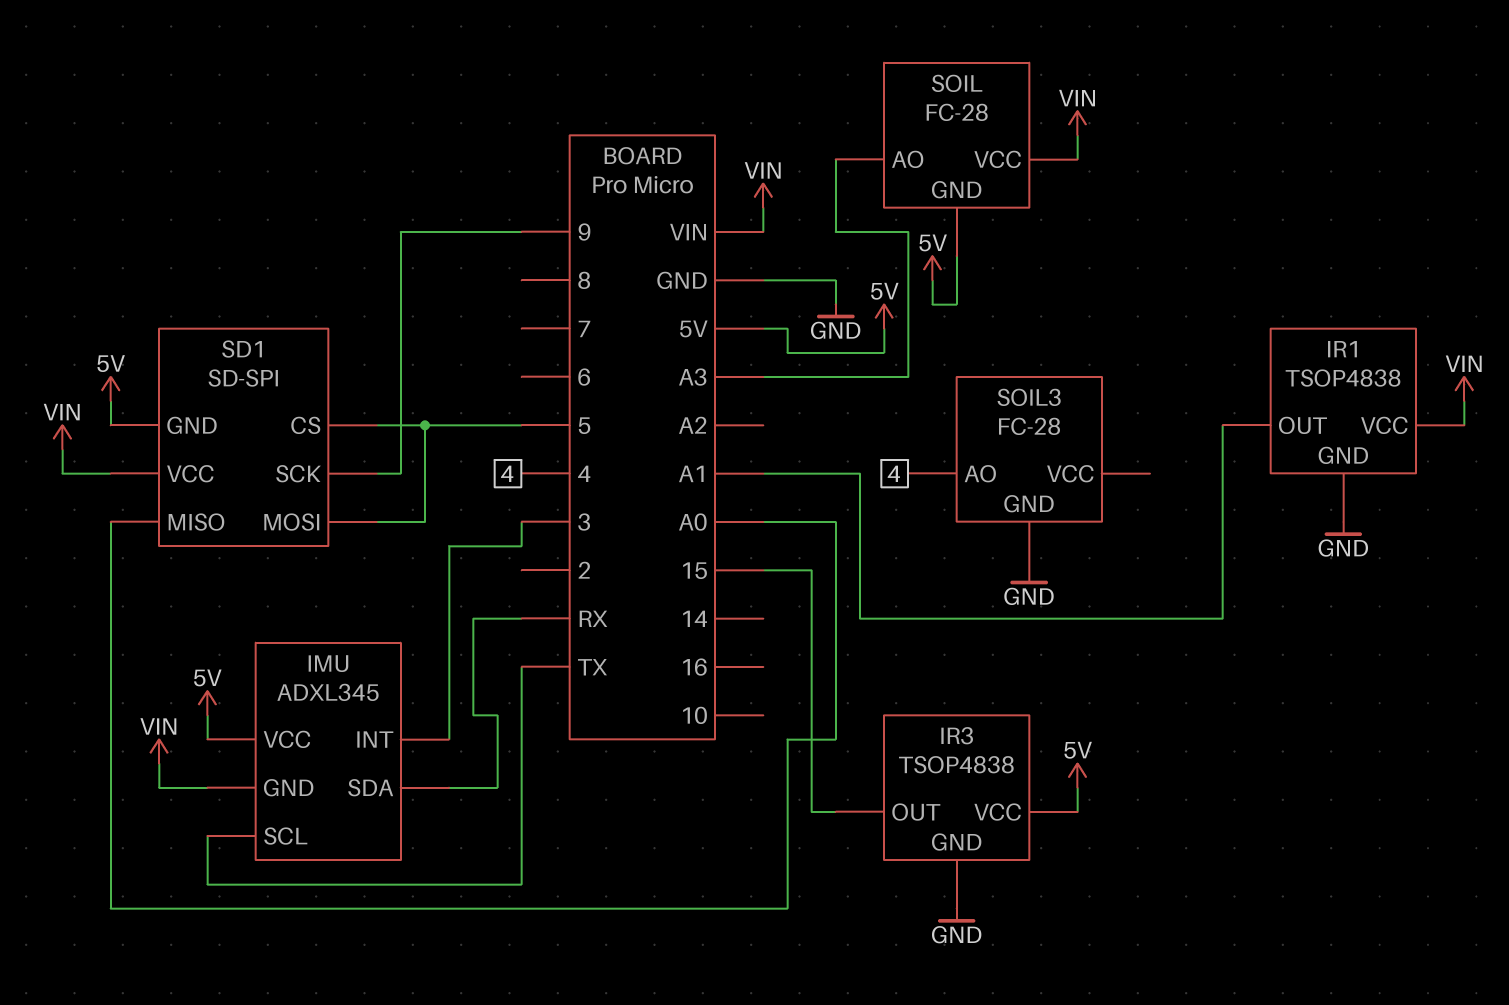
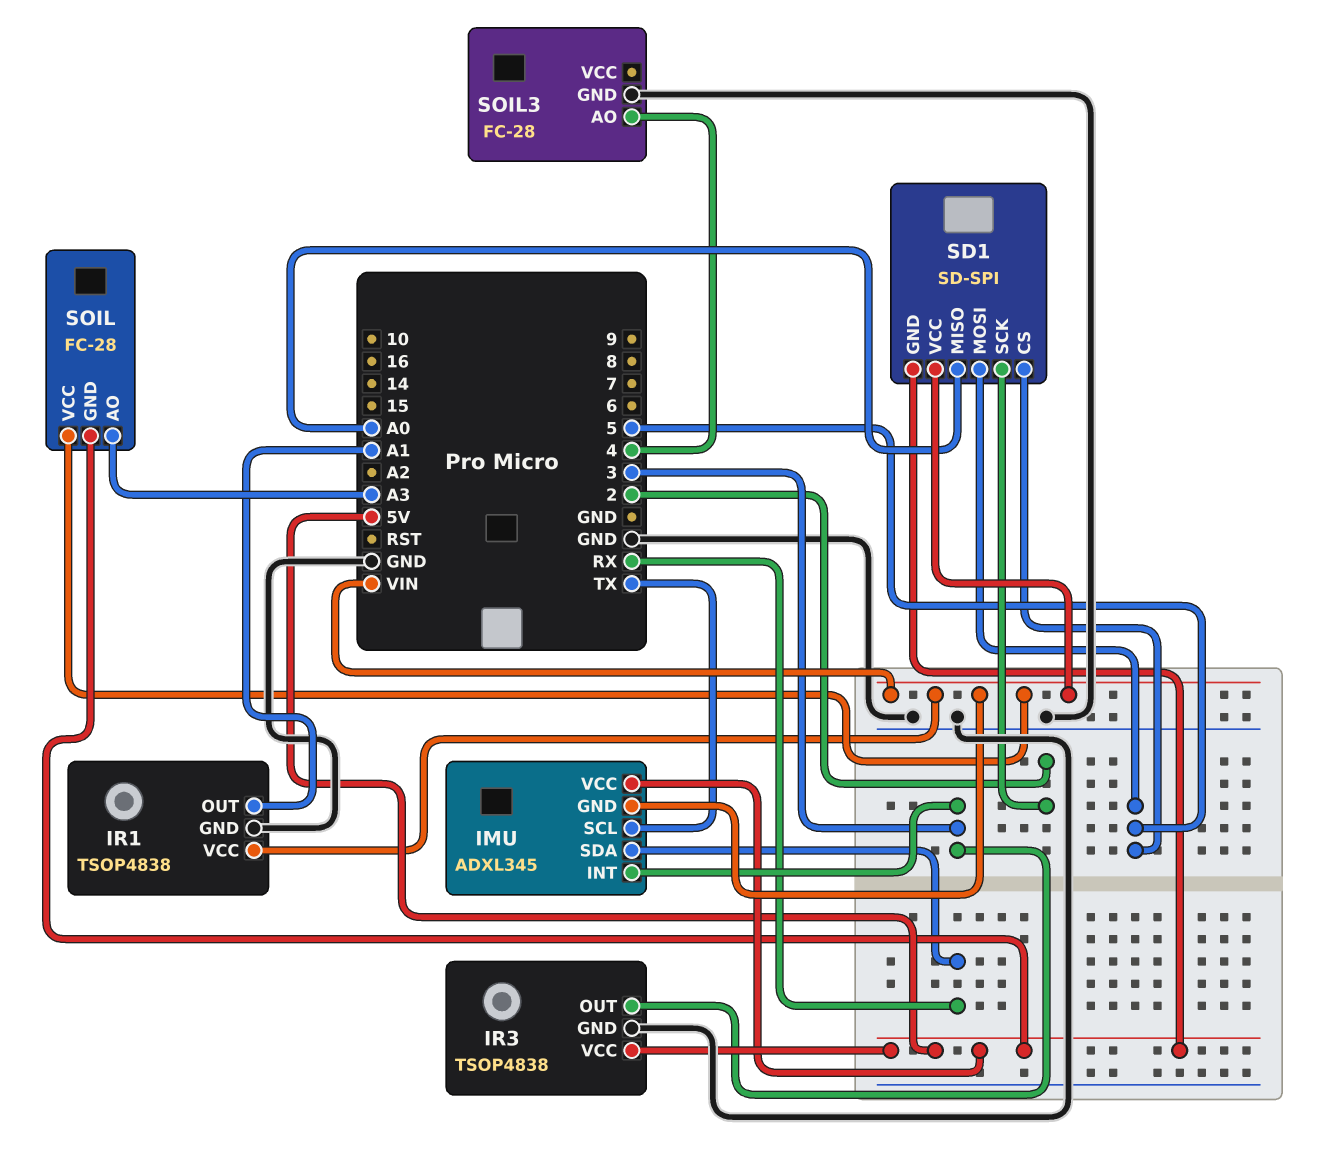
IR3 pin OUT: 15 -> 3
SD1 pin SCK: 9 -> 2

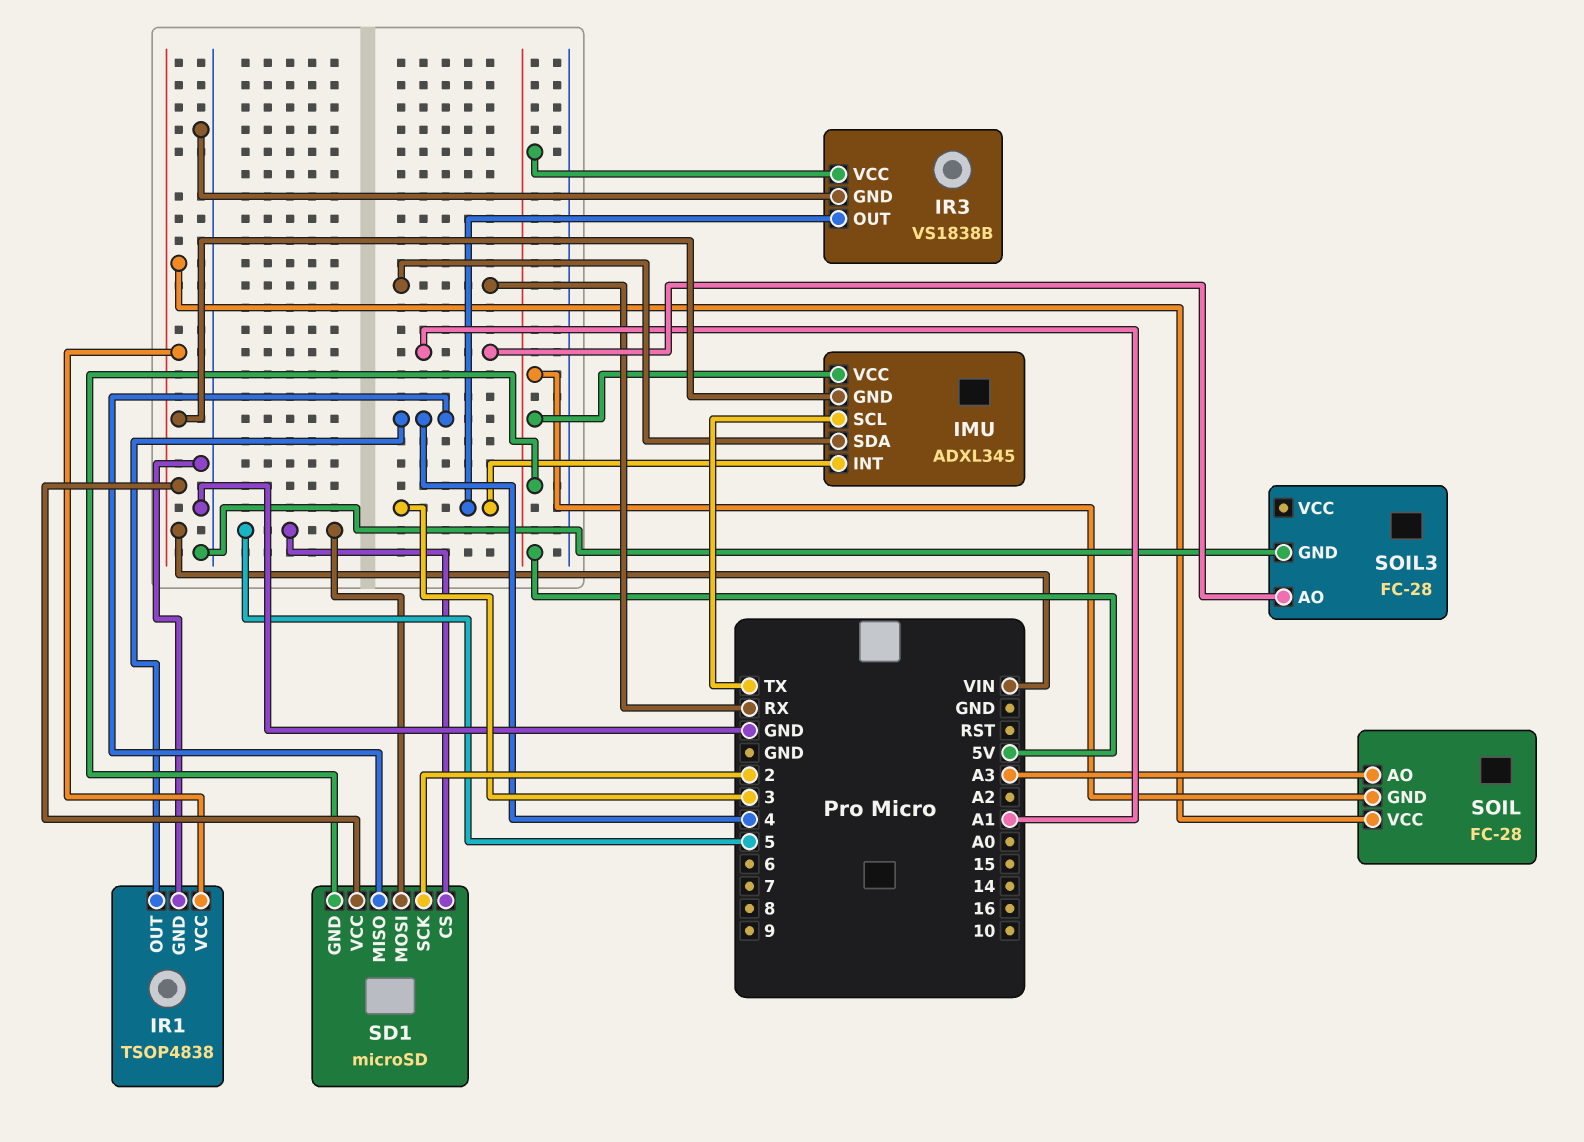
IR1 pin OUT: A1 -> 4
IR3: TSOP4838 -> VS1838B
SD1: SD-SPI -> microSD
SD1 pin MISO: A0 -> 4
SOIL3 pin AO: 4 -> A1

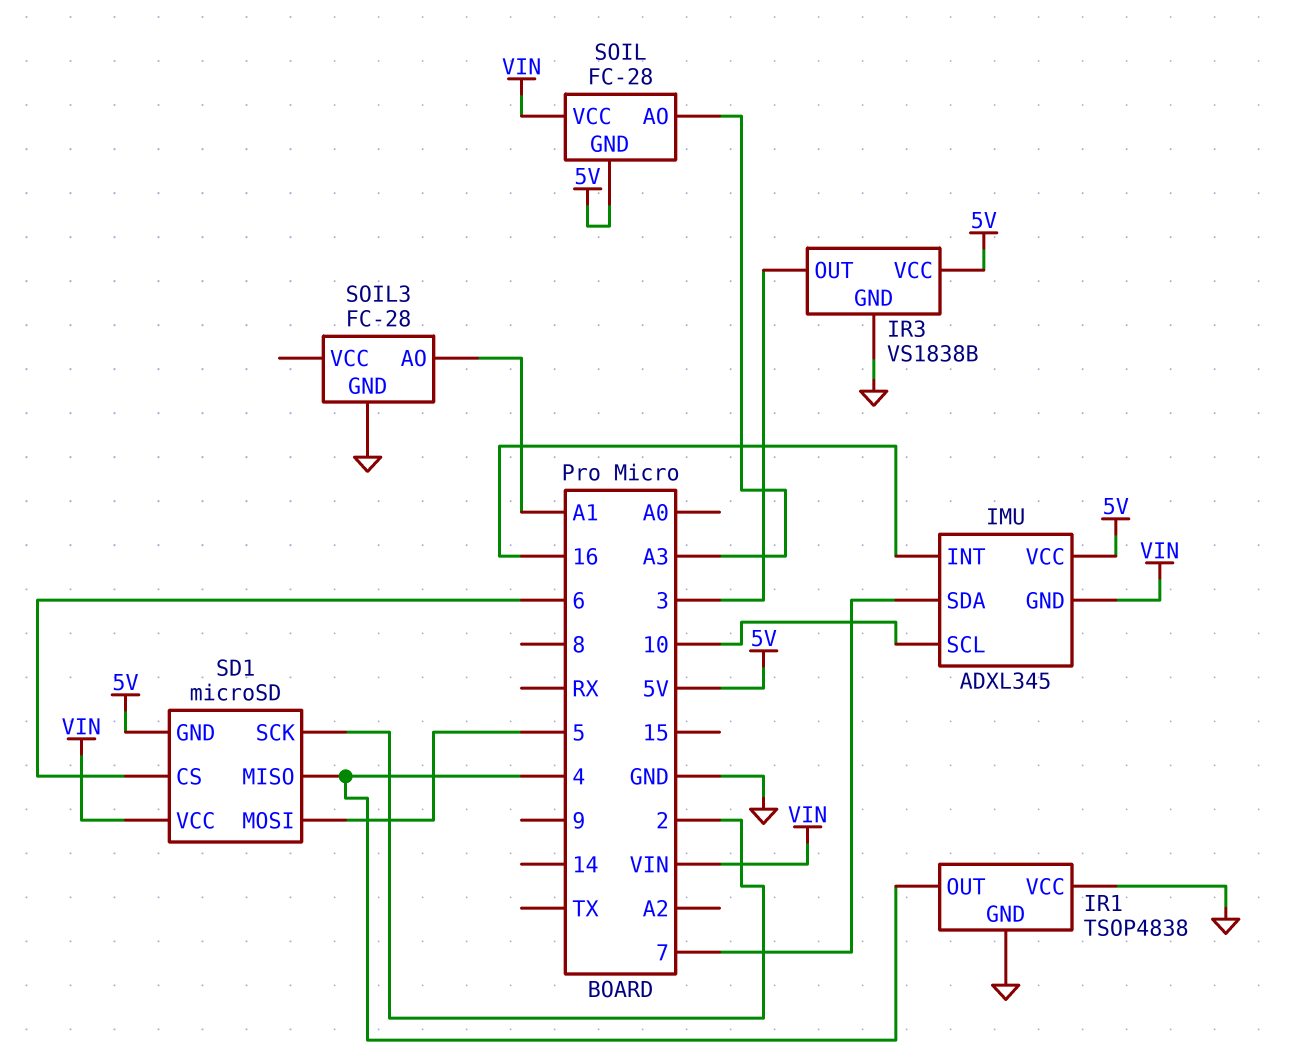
IMU pin INT: 3 -> 16
IMU pin SCL: TX -> 10
IMU pin SDA: RX -> 7
IR1 pin VCC: VIN -> GND
SD1 pin CS: 5 -> 6

